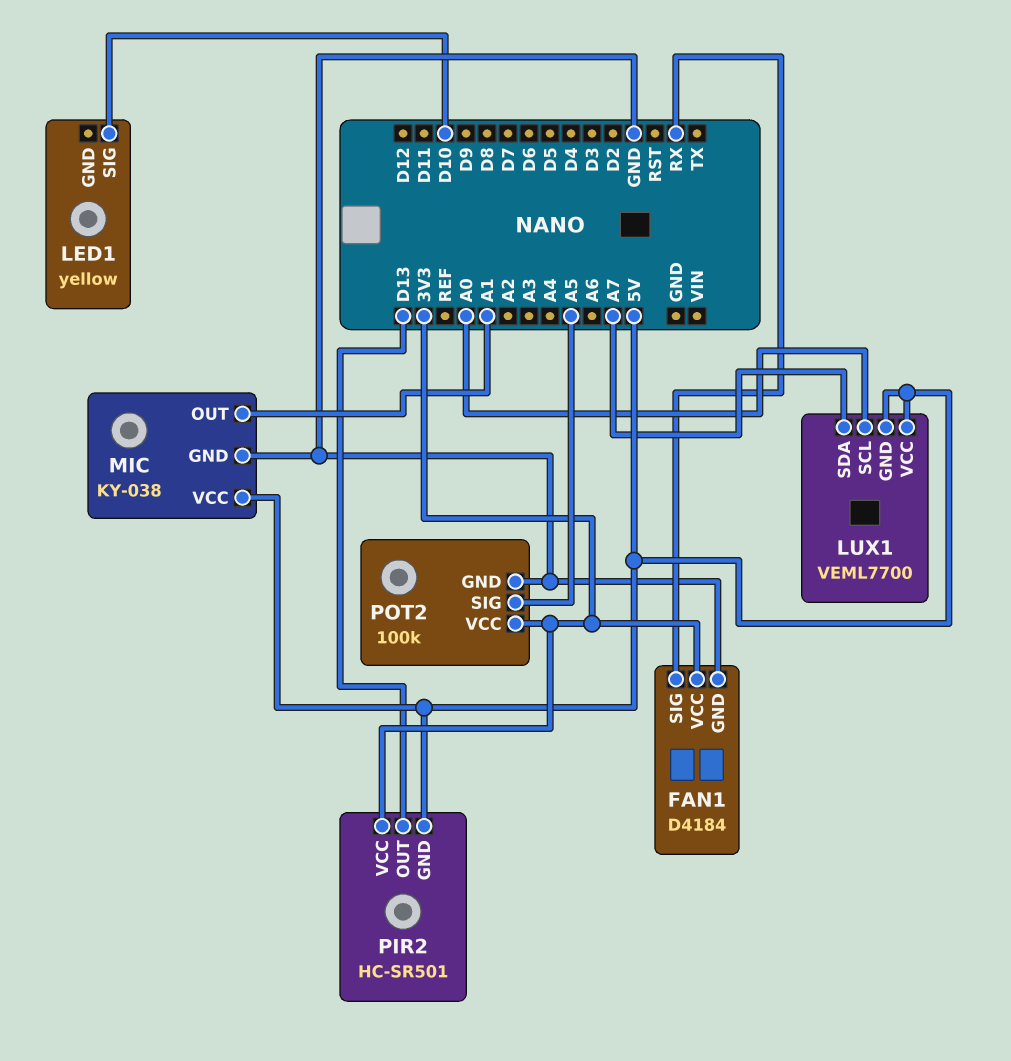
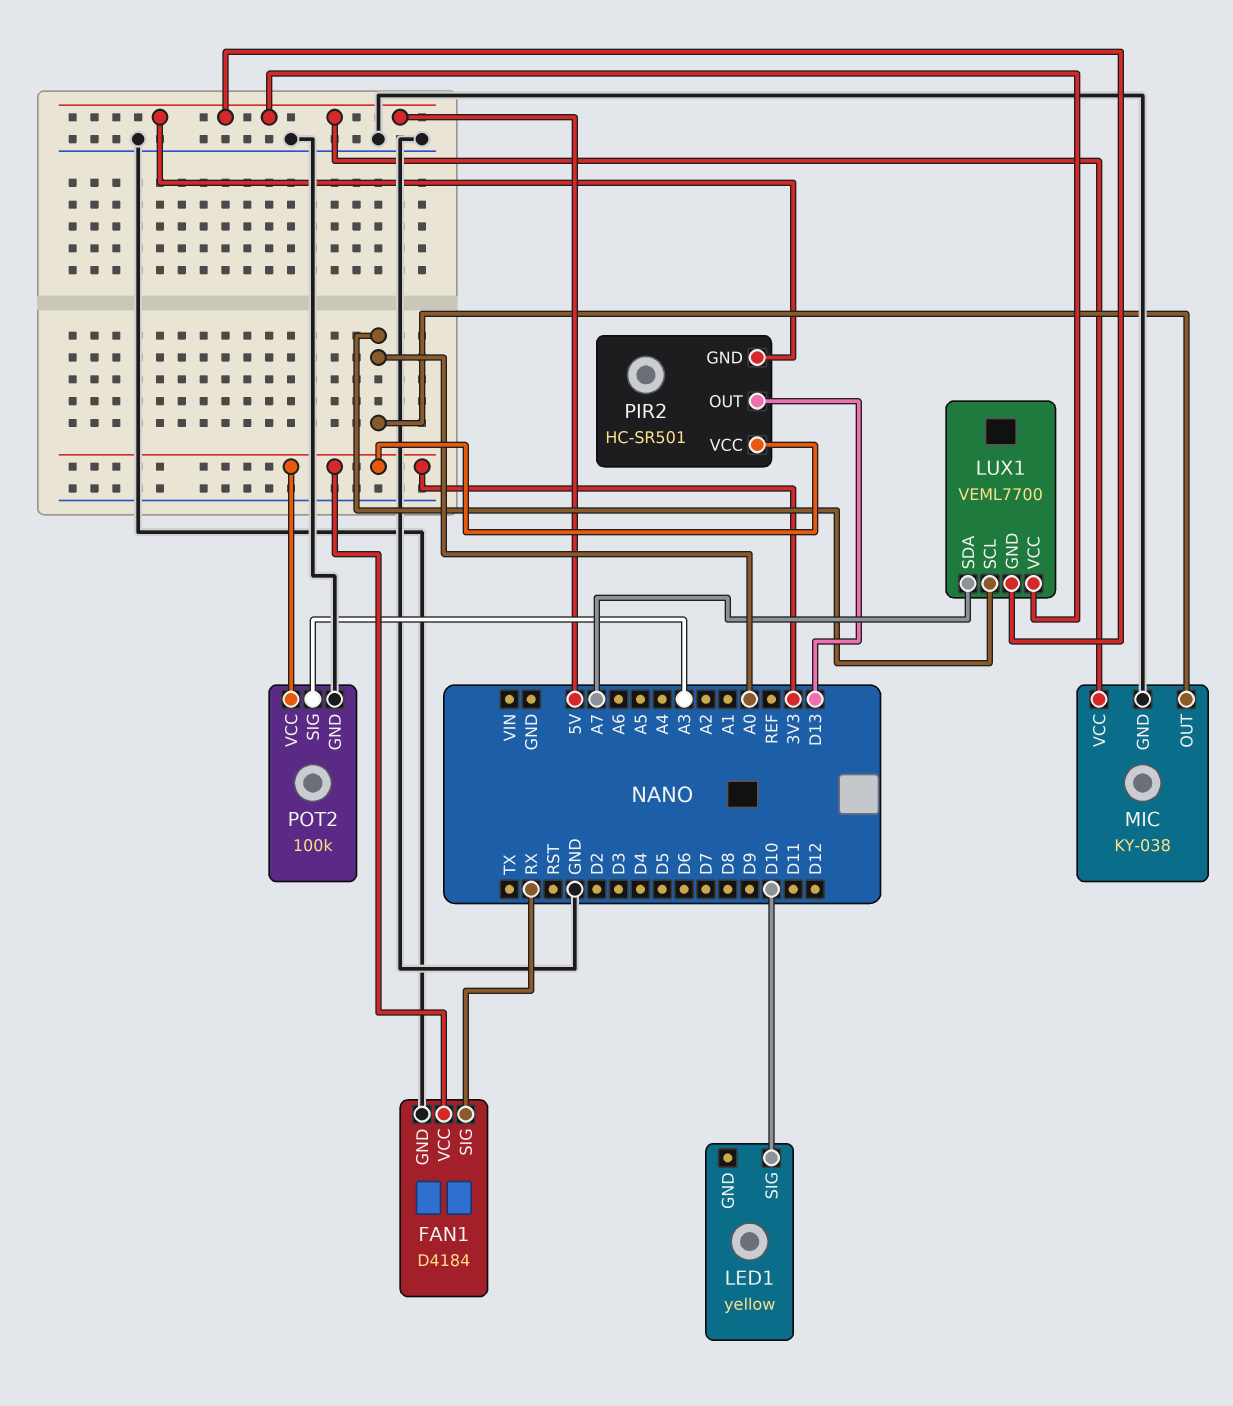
MIC pin OUT: A1 -> A0
POT2 pin SIG: A5 -> A3

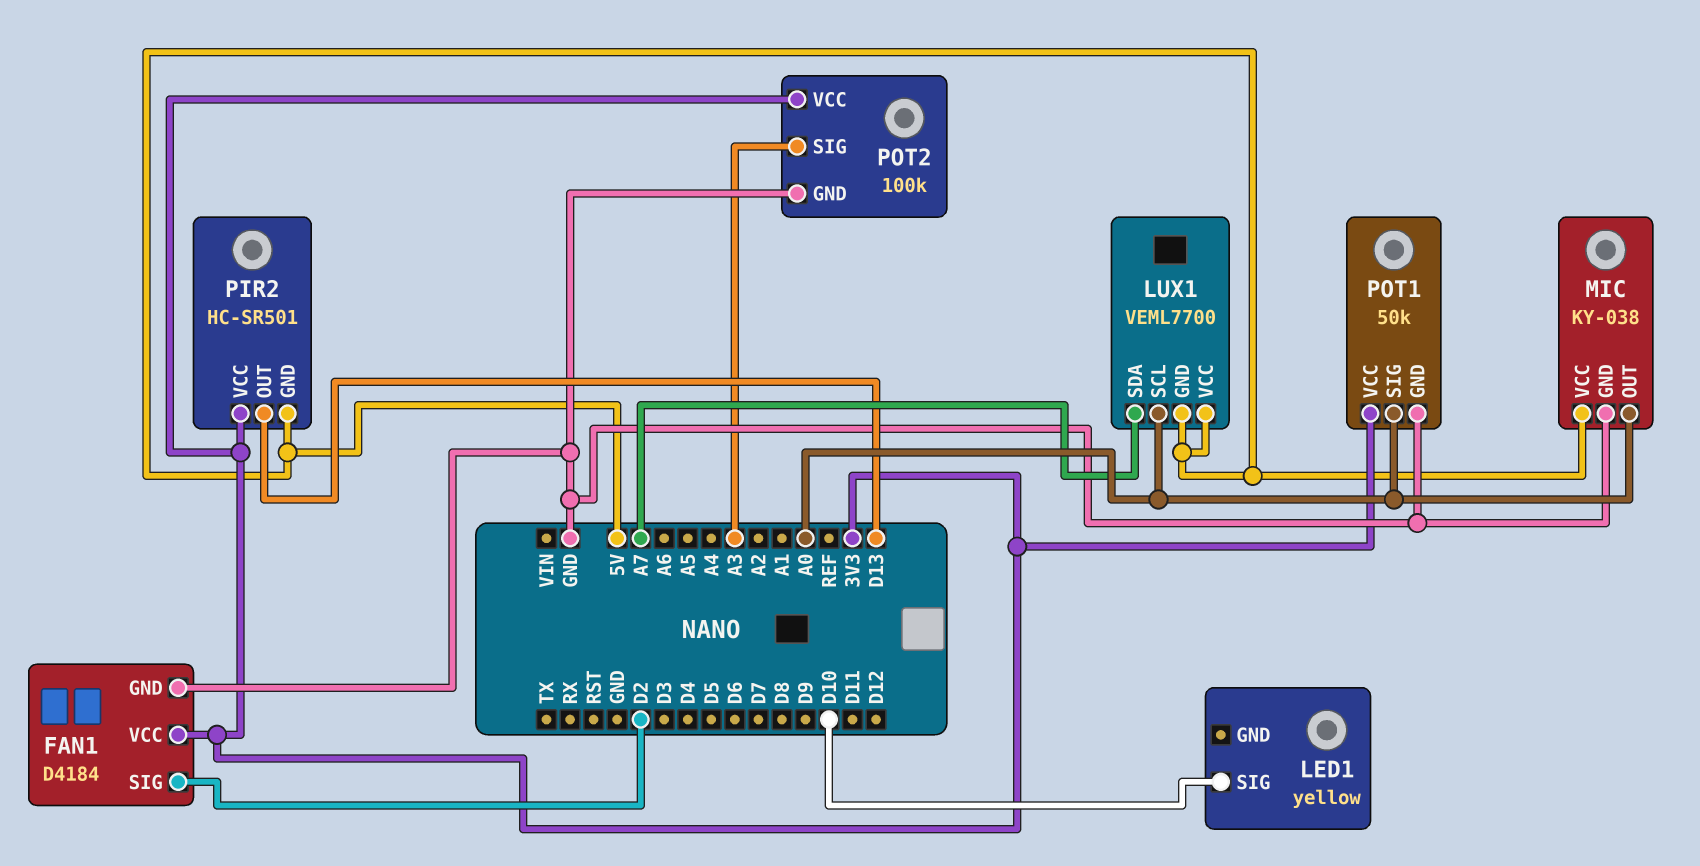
FAN1 pin SIG: RX -> D2
POT1: none -> 50k
POT1 pin GND: none -> GND
POT1 pin SIG: none -> A0
POT1 pin VCC: none -> 3V3

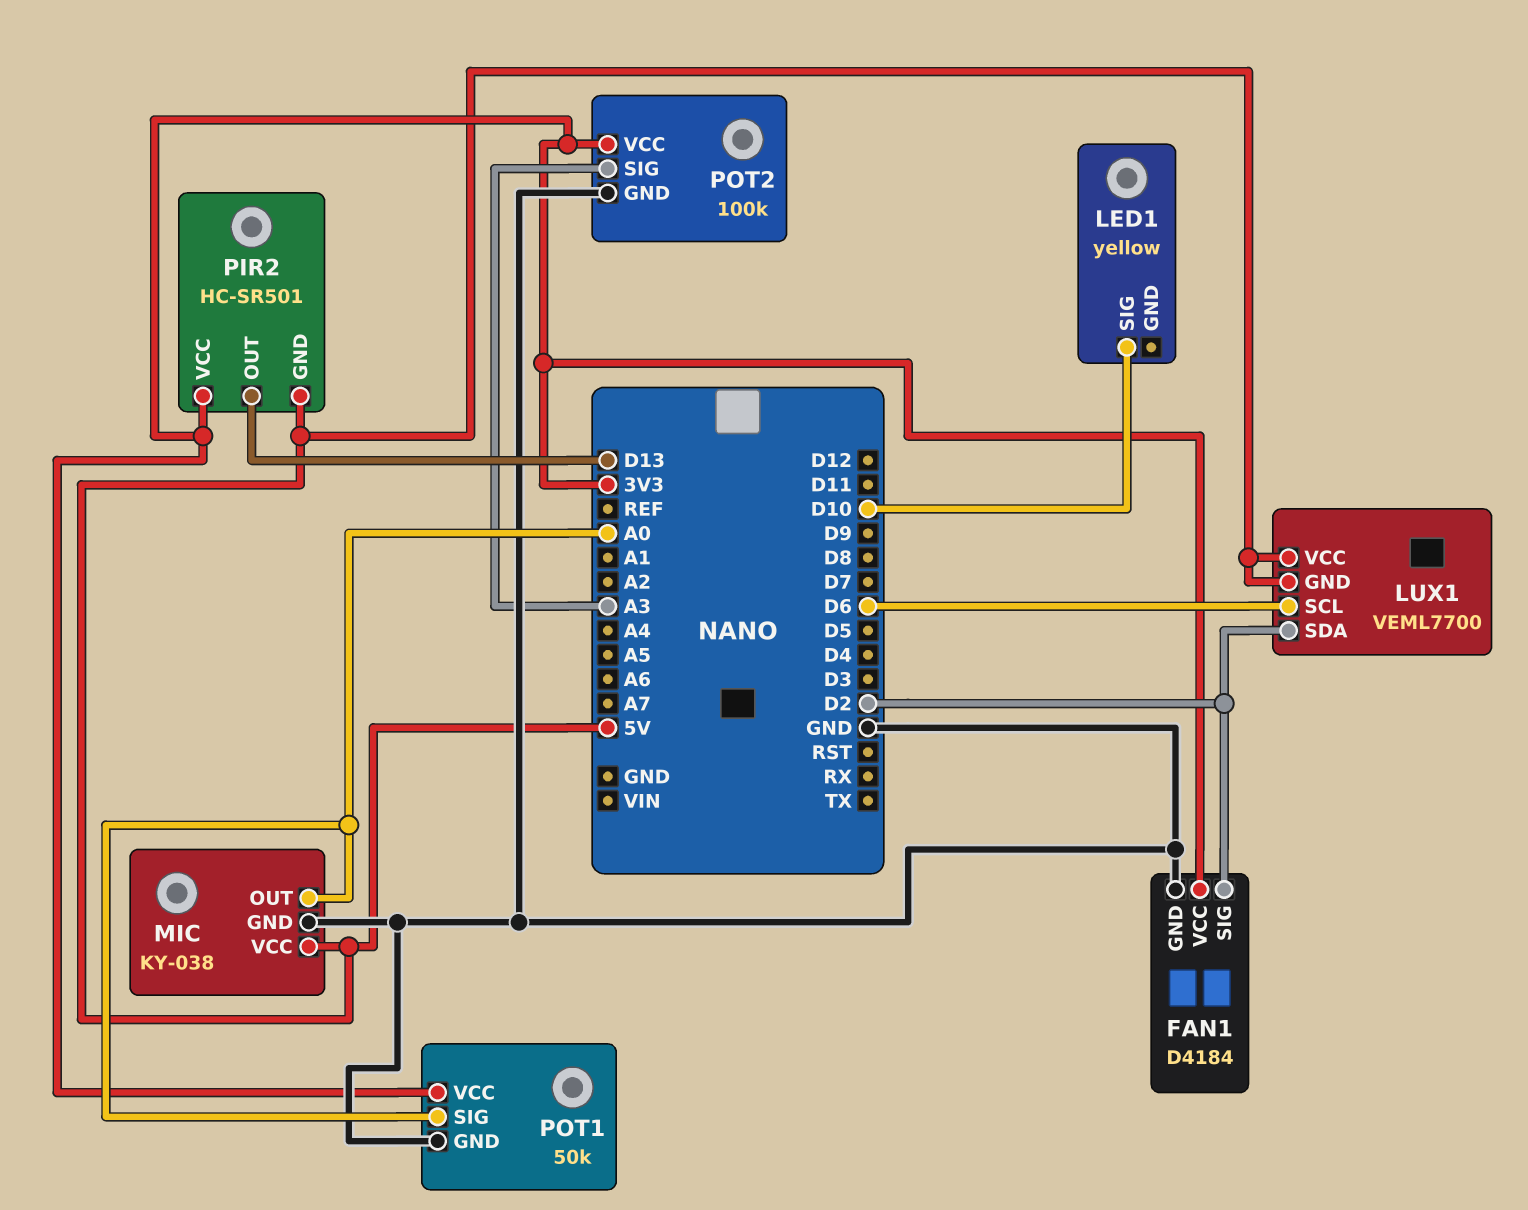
LUX1 pin SCL: A0 -> D6
LUX1 pin SDA: A7 -> D2

